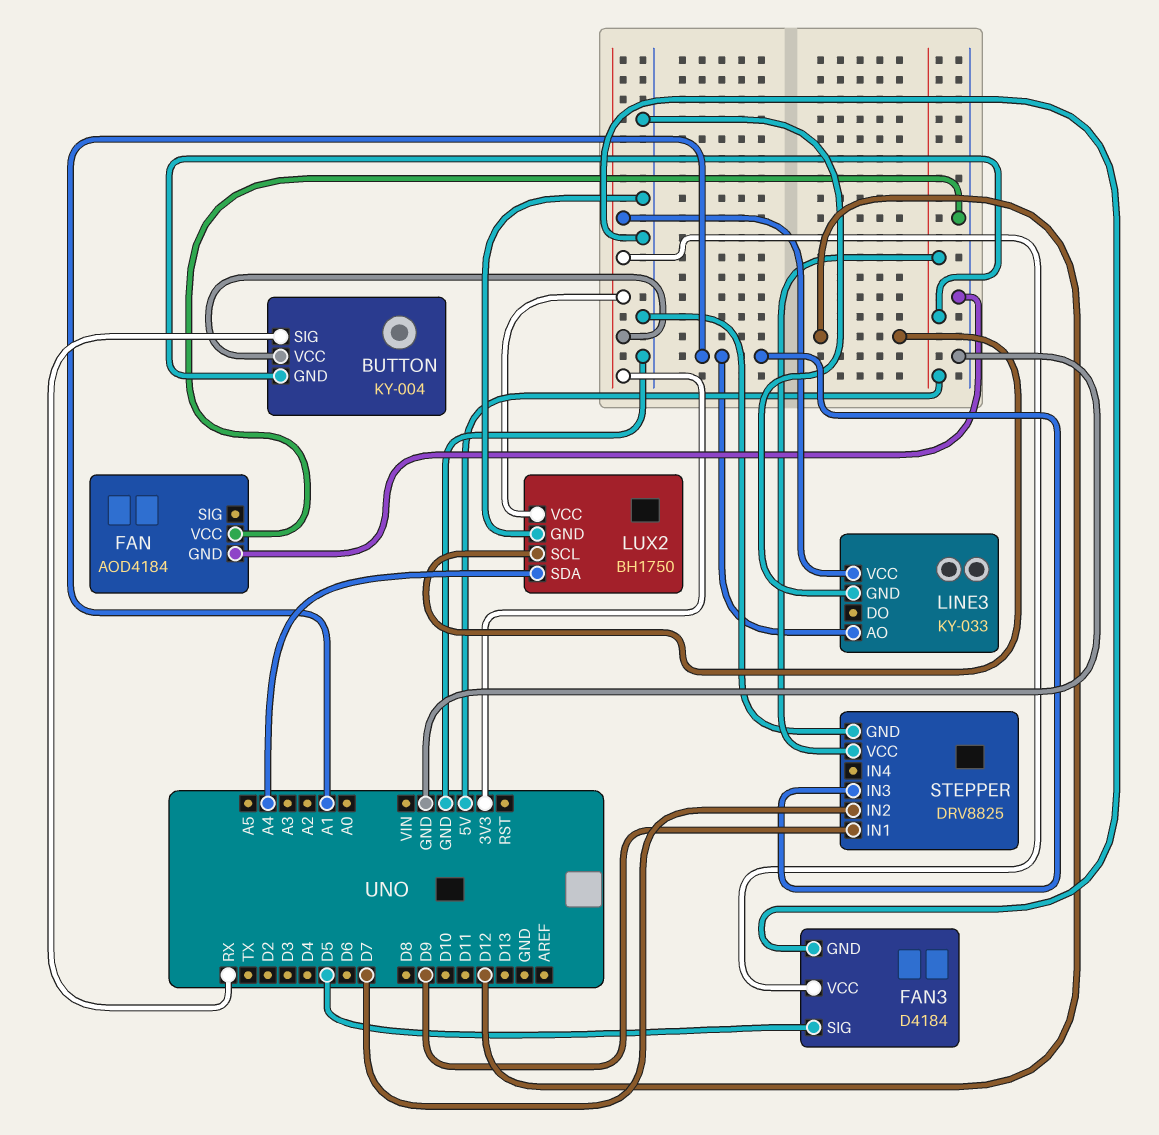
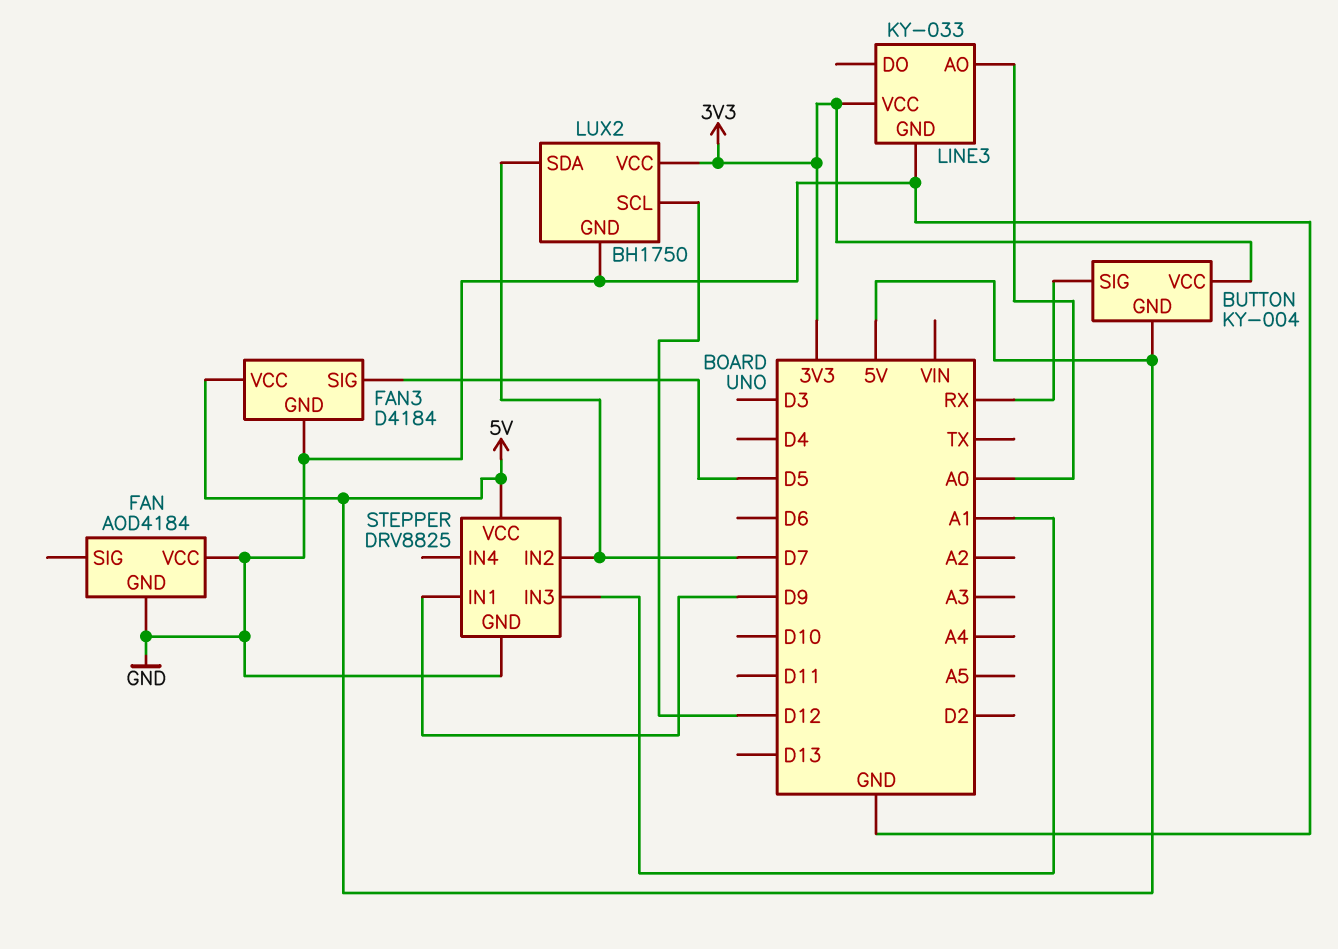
FAN3 pin VCC: 3V3 -> 5V
LINE3 pin AO: A1 -> A0
LUX2 pin SDA: A4 -> D7

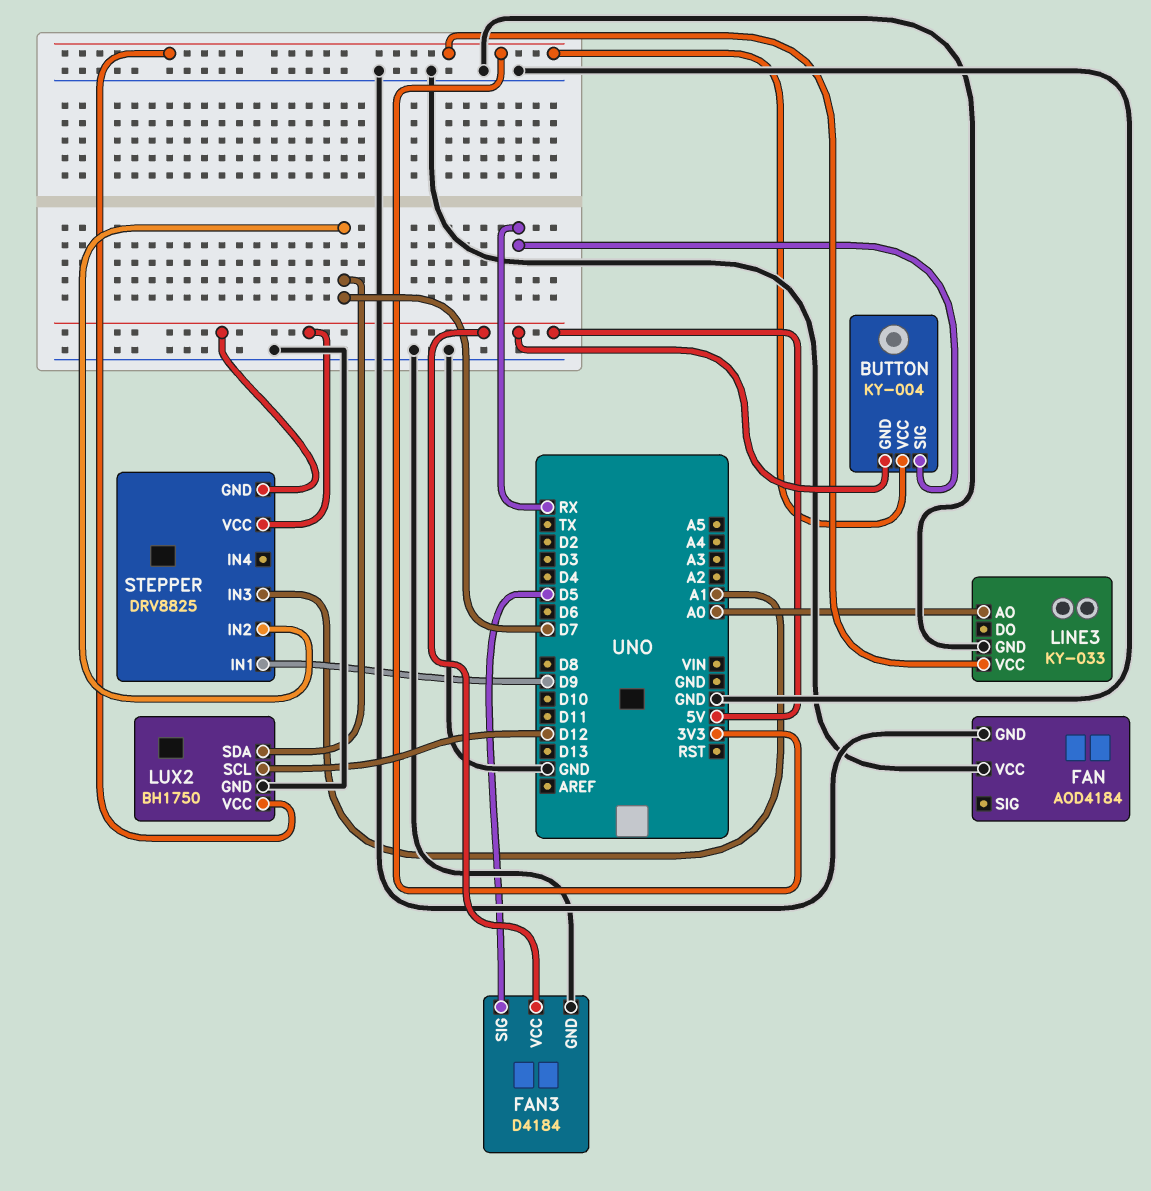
STEPPER pin GND: GND -> 5V

